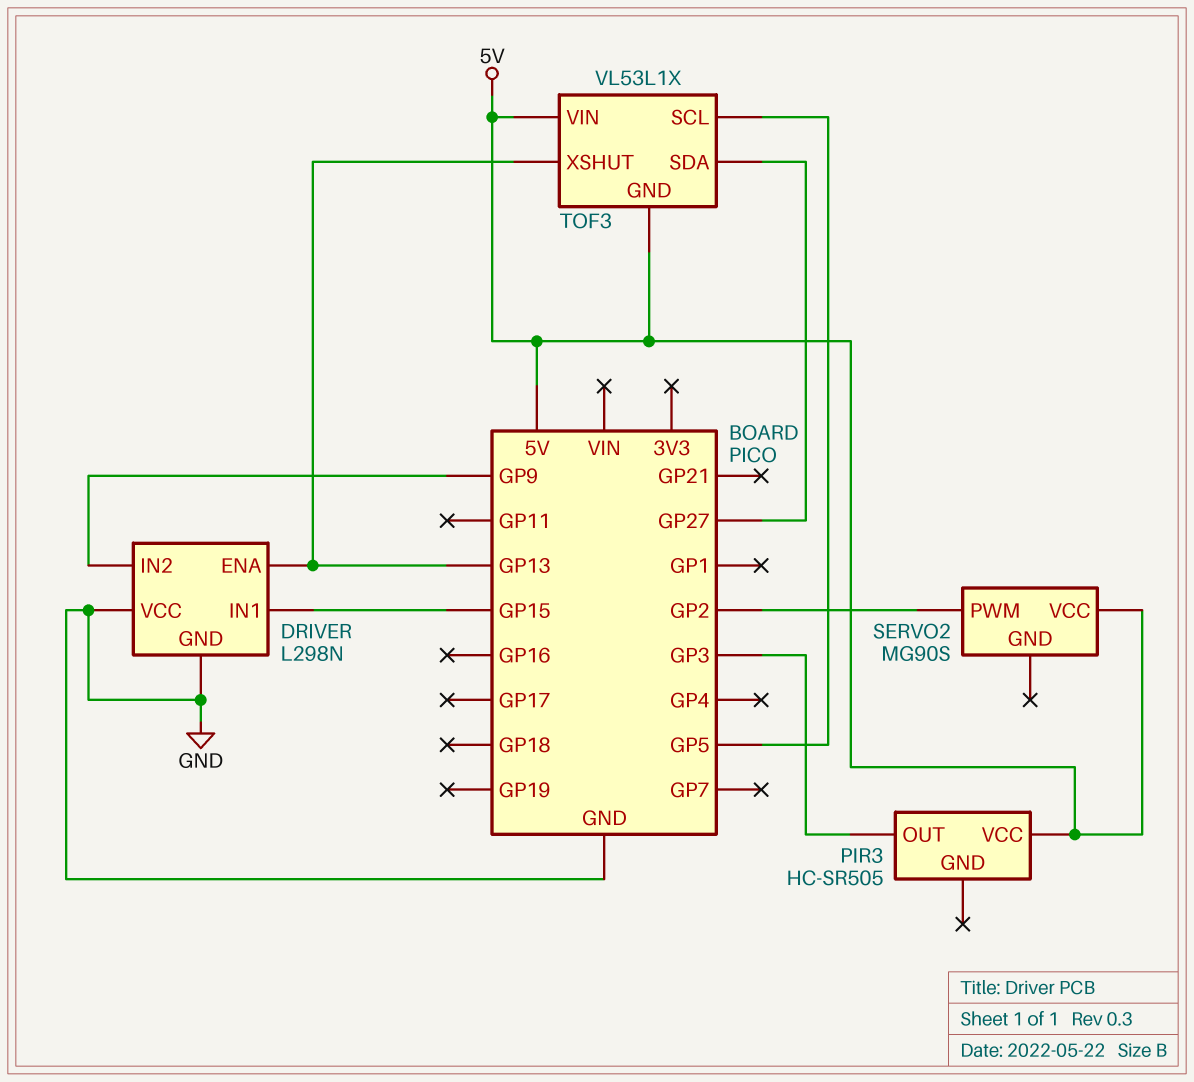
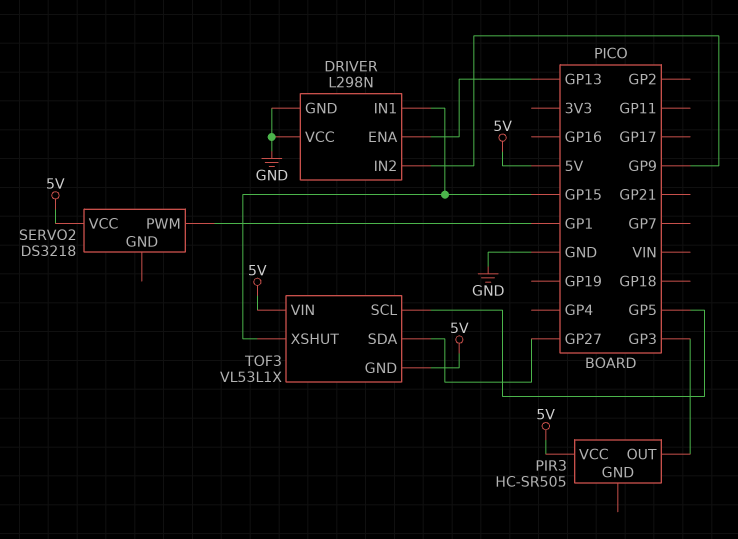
SERVO2: MG90S -> DS3218
SERVO2 pin PWM: GP2 -> GP1
TOF3 pin XSHUT: GP13 -> GP15

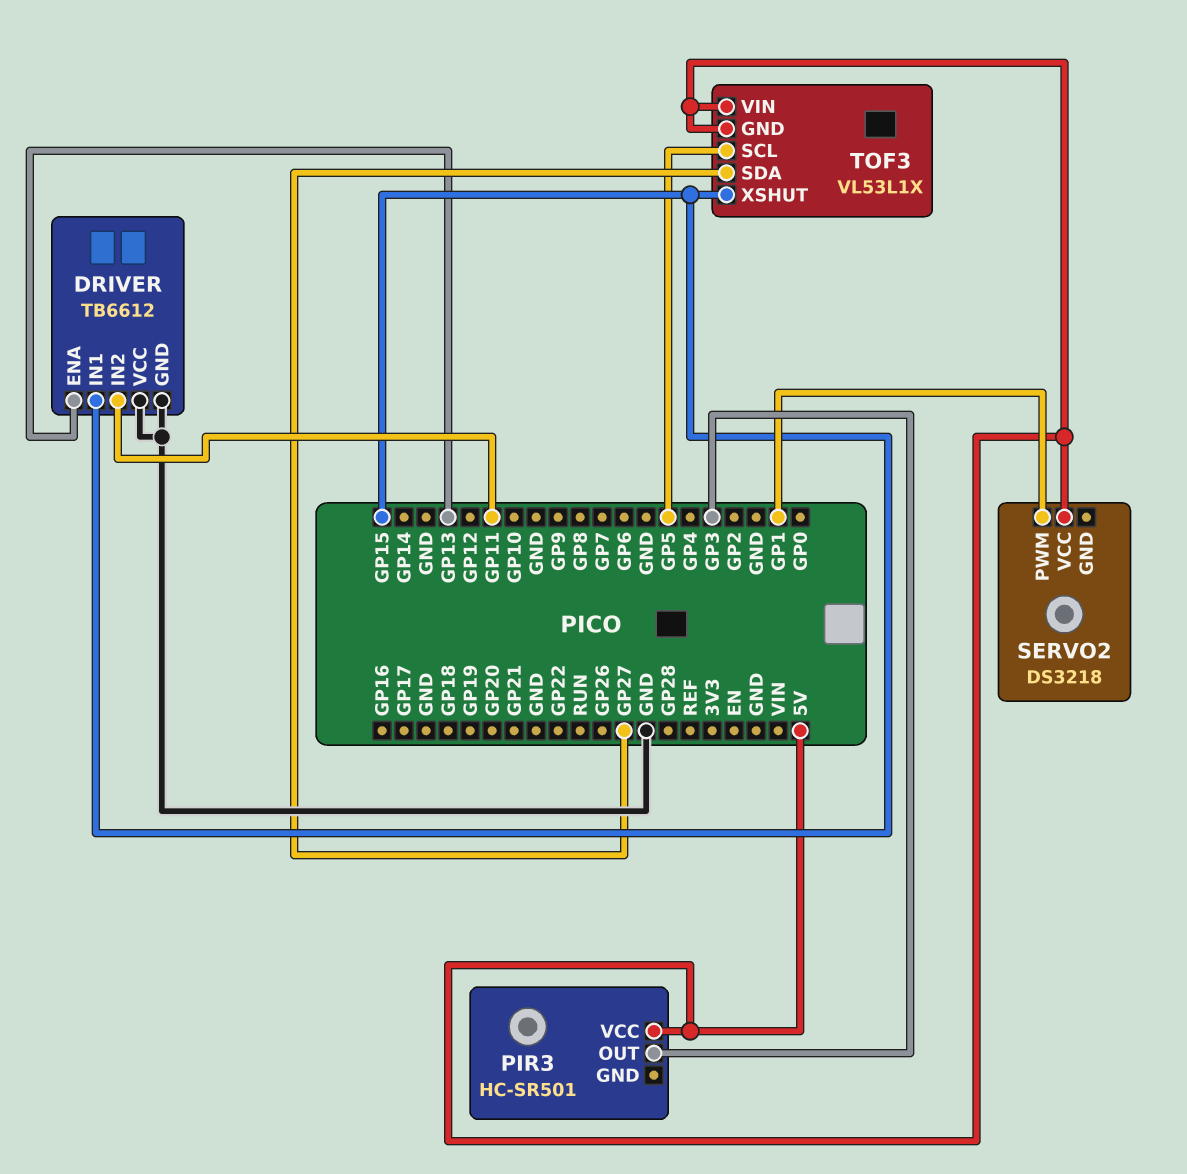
DRIVER: L298N -> TB6612
DRIVER pin IN2: GP9 -> GP11
PIR3: HC-SR505 -> HC-SR501

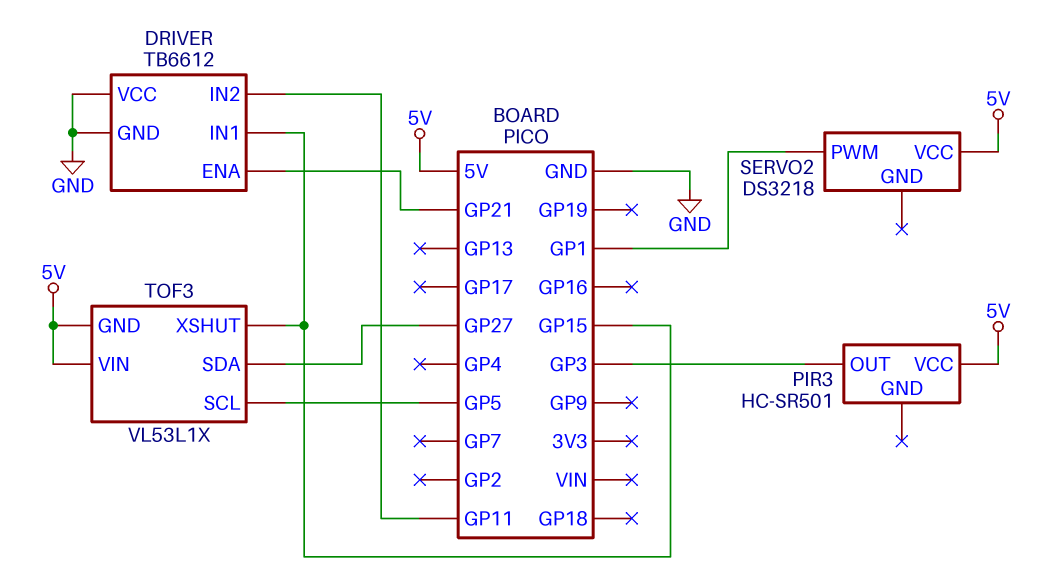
DRIVER pin ENA: GP13 -> GP21

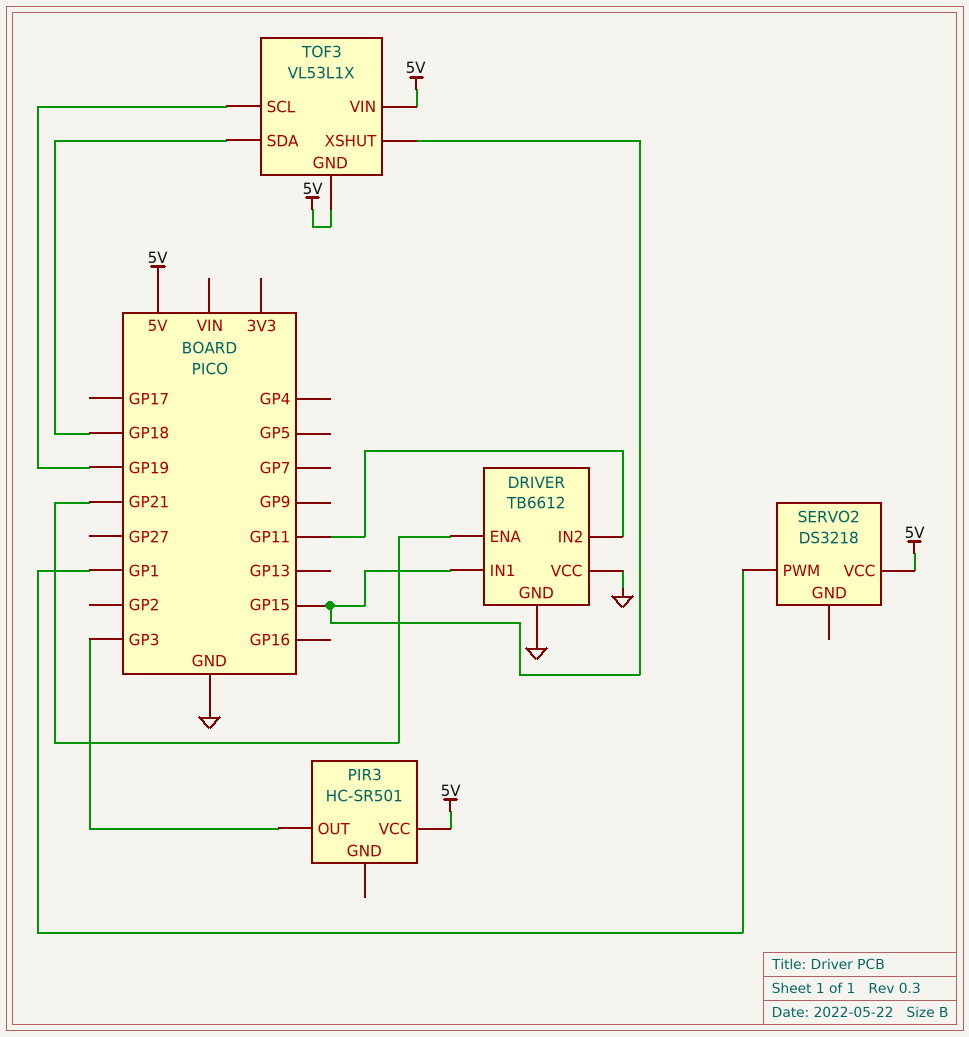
TOF3 pin SCL: GP5 -> GP19
TOF3 pin SDA: GP27 -> GP18

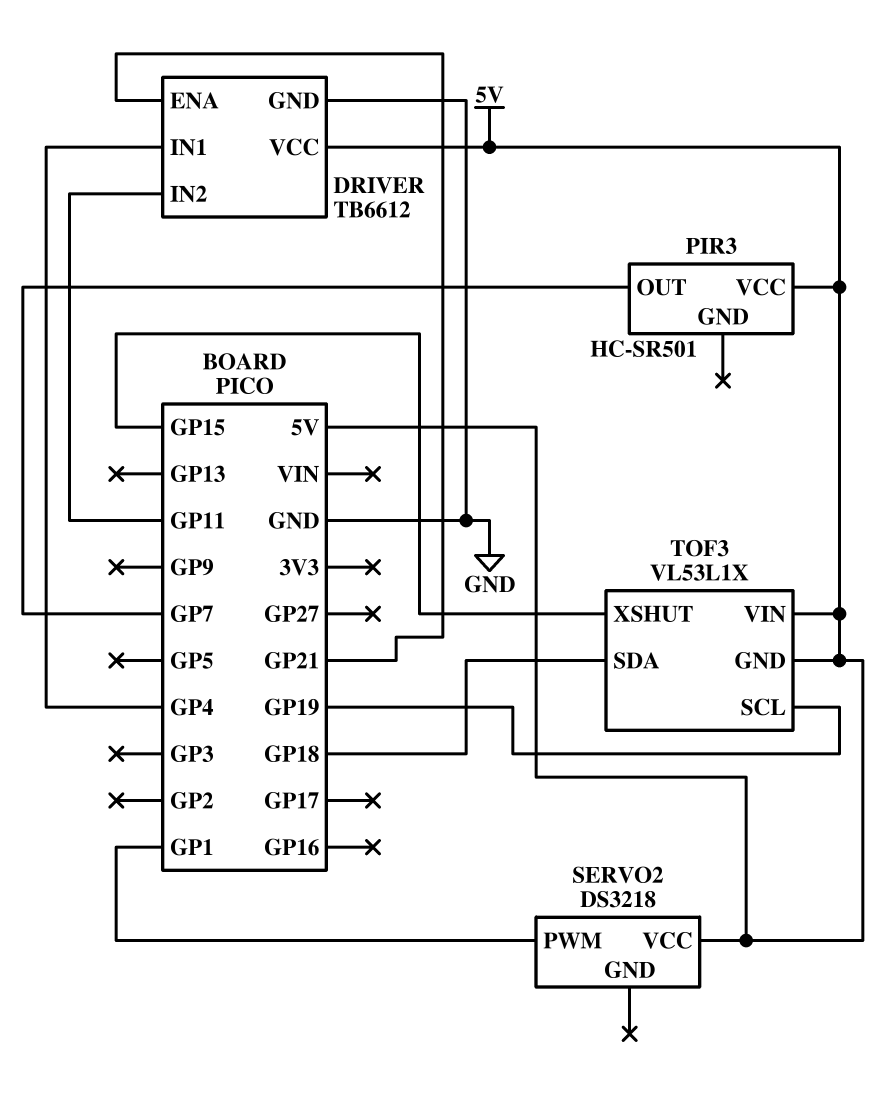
DRIVER pin IN1: GP15 -> GP4
DRIVER pin VCC: GND -> 5V
PIR3 pin OUT: GP3 -> GP7

